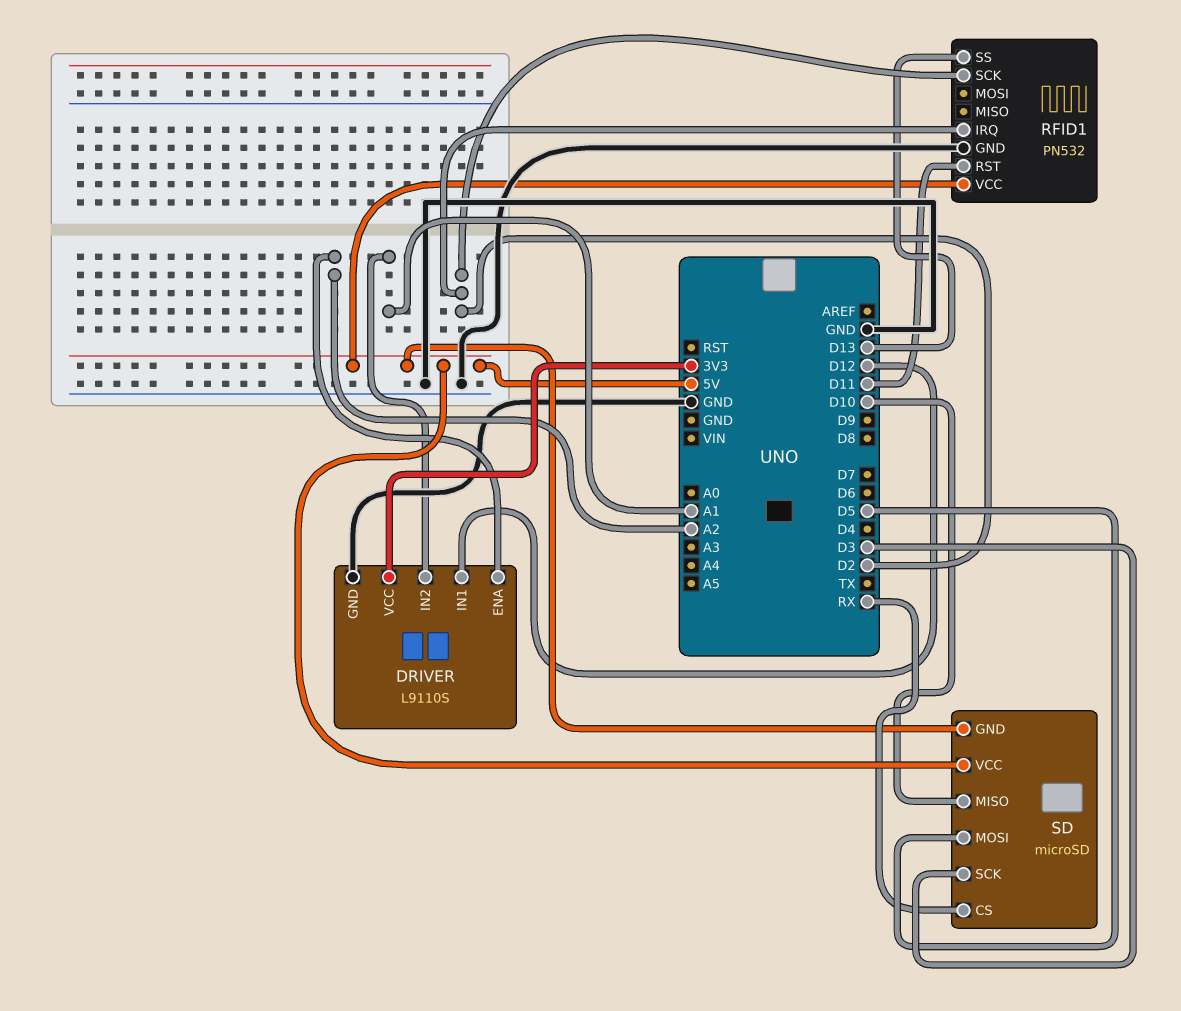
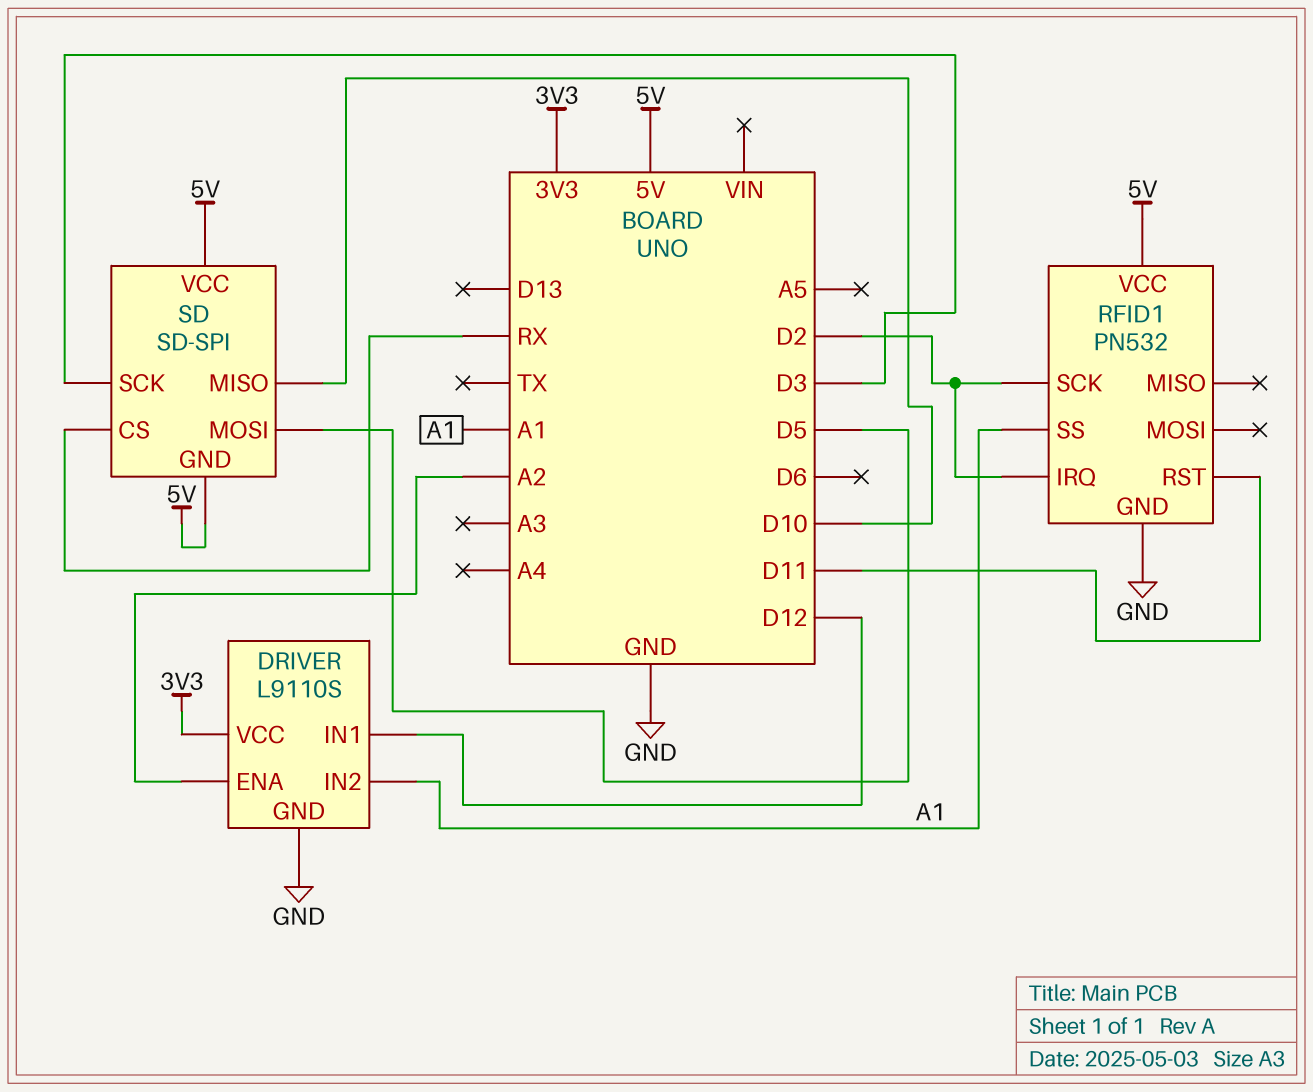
RFID1 pin SS: D13 -> A1
SD: microSD -> SD-SPI

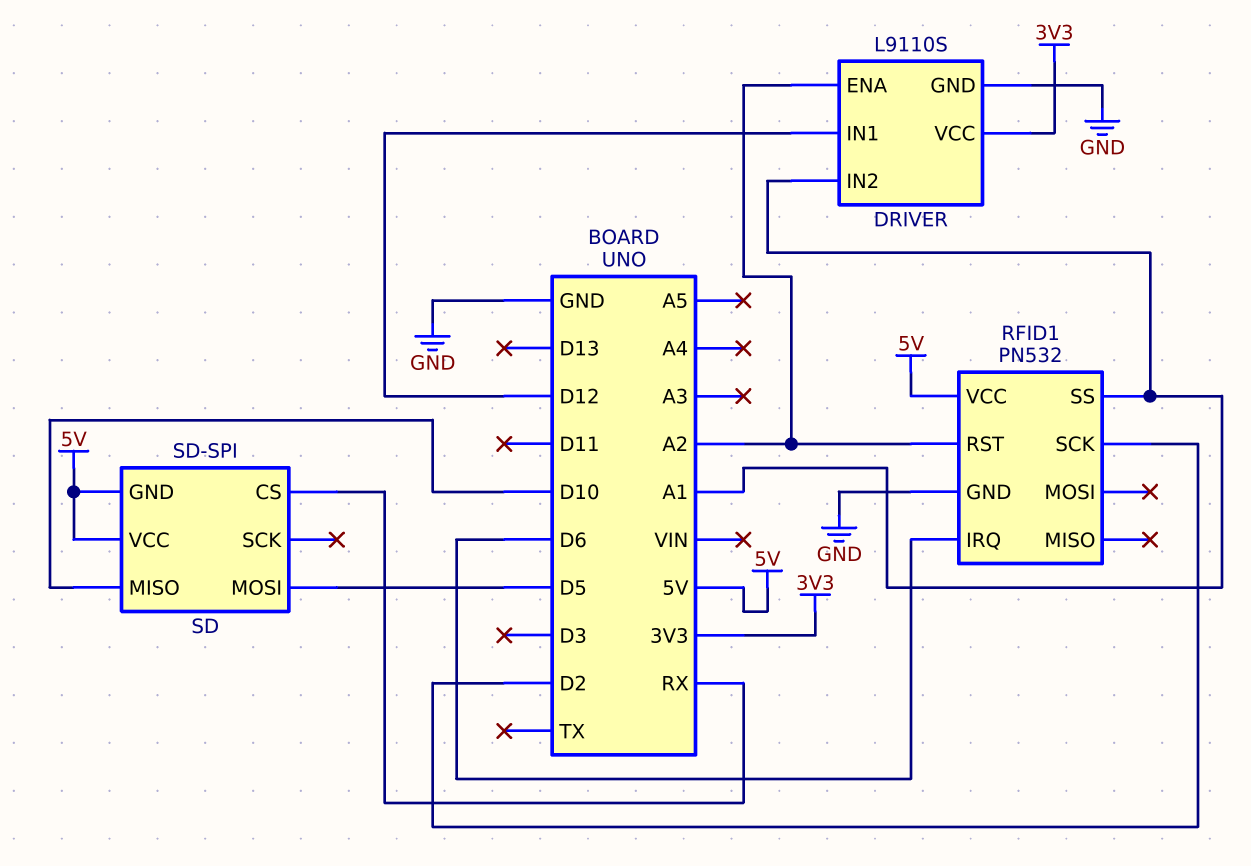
RFID1 pin IRQ: D2 -> D6
RFID1 pin RST: D11 -> A2
SD pin SCK: D3 -> none

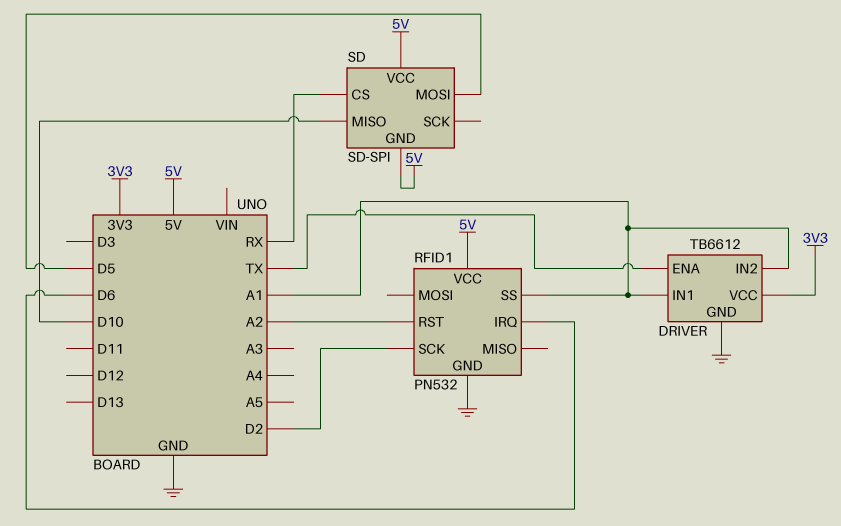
DRIVER: L9110S -> TB6612
DRIVER pin ENA: A2 -> TX
DRIVER pin IN1: D12 -> A1

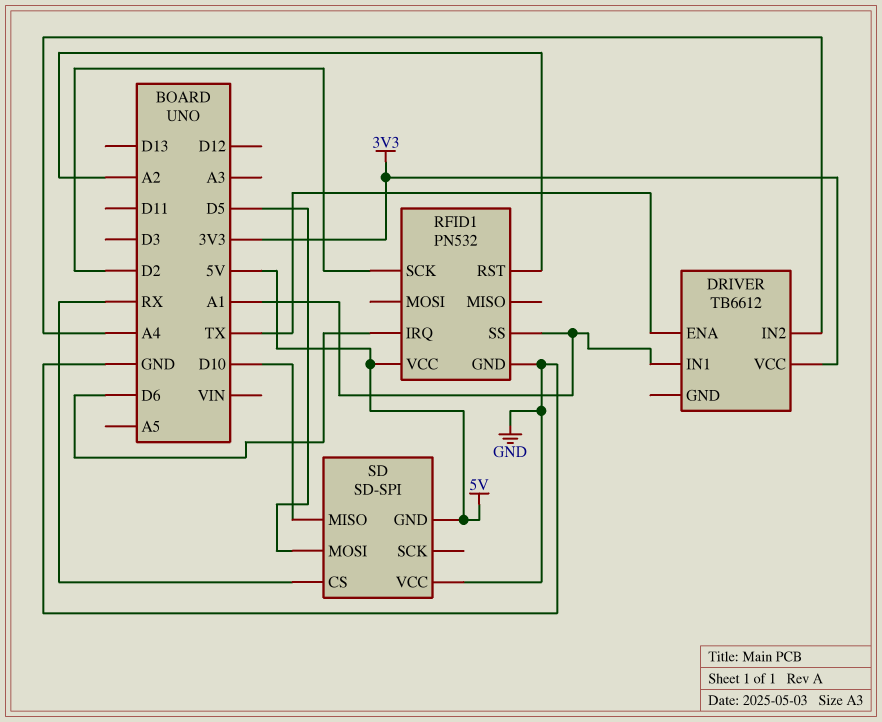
DRIVER pin GND: GND -> none
DRIVER pin IN2: A1 -> A4
SD pin VCC: 5V -> GND

